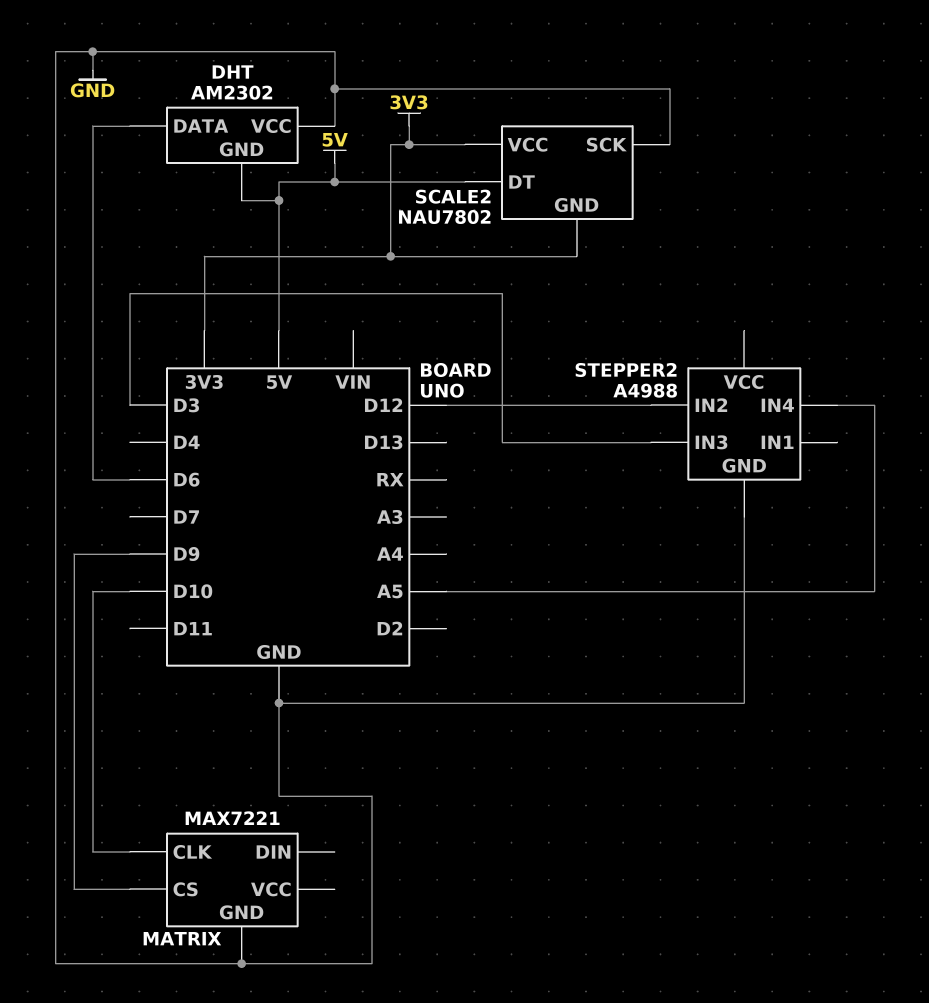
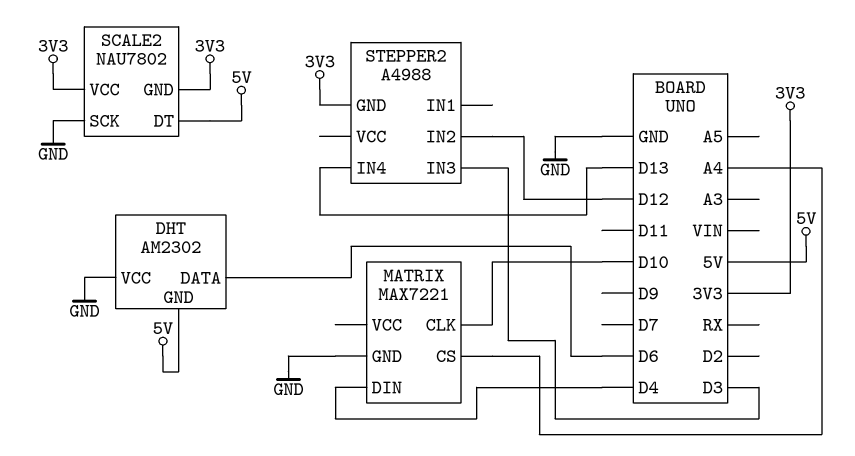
MATRIX pin CS: D9 -> A4
MATRIX pin DIN: none -> D4
STEPPER2 pin GND: GND -> 3V3
STEPPER2 pin IN4: A5 -> D13

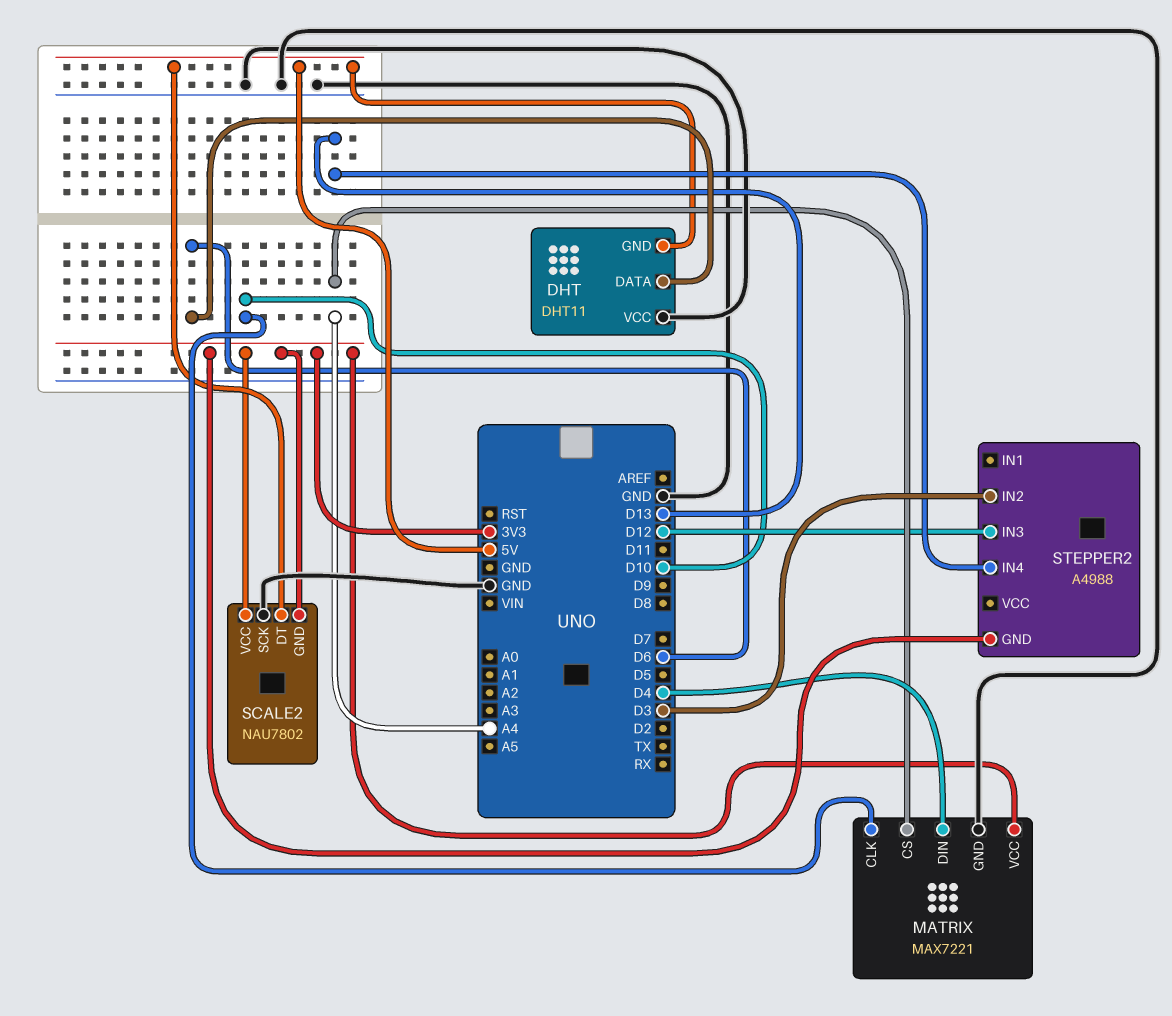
DHT: AM2302 -> DHT11
MATRIX pin VCC: none -> 3V3
STEPPER2 pin IN2: D12 -> D3
STEPPER2 pin IN3: D3 -> D12

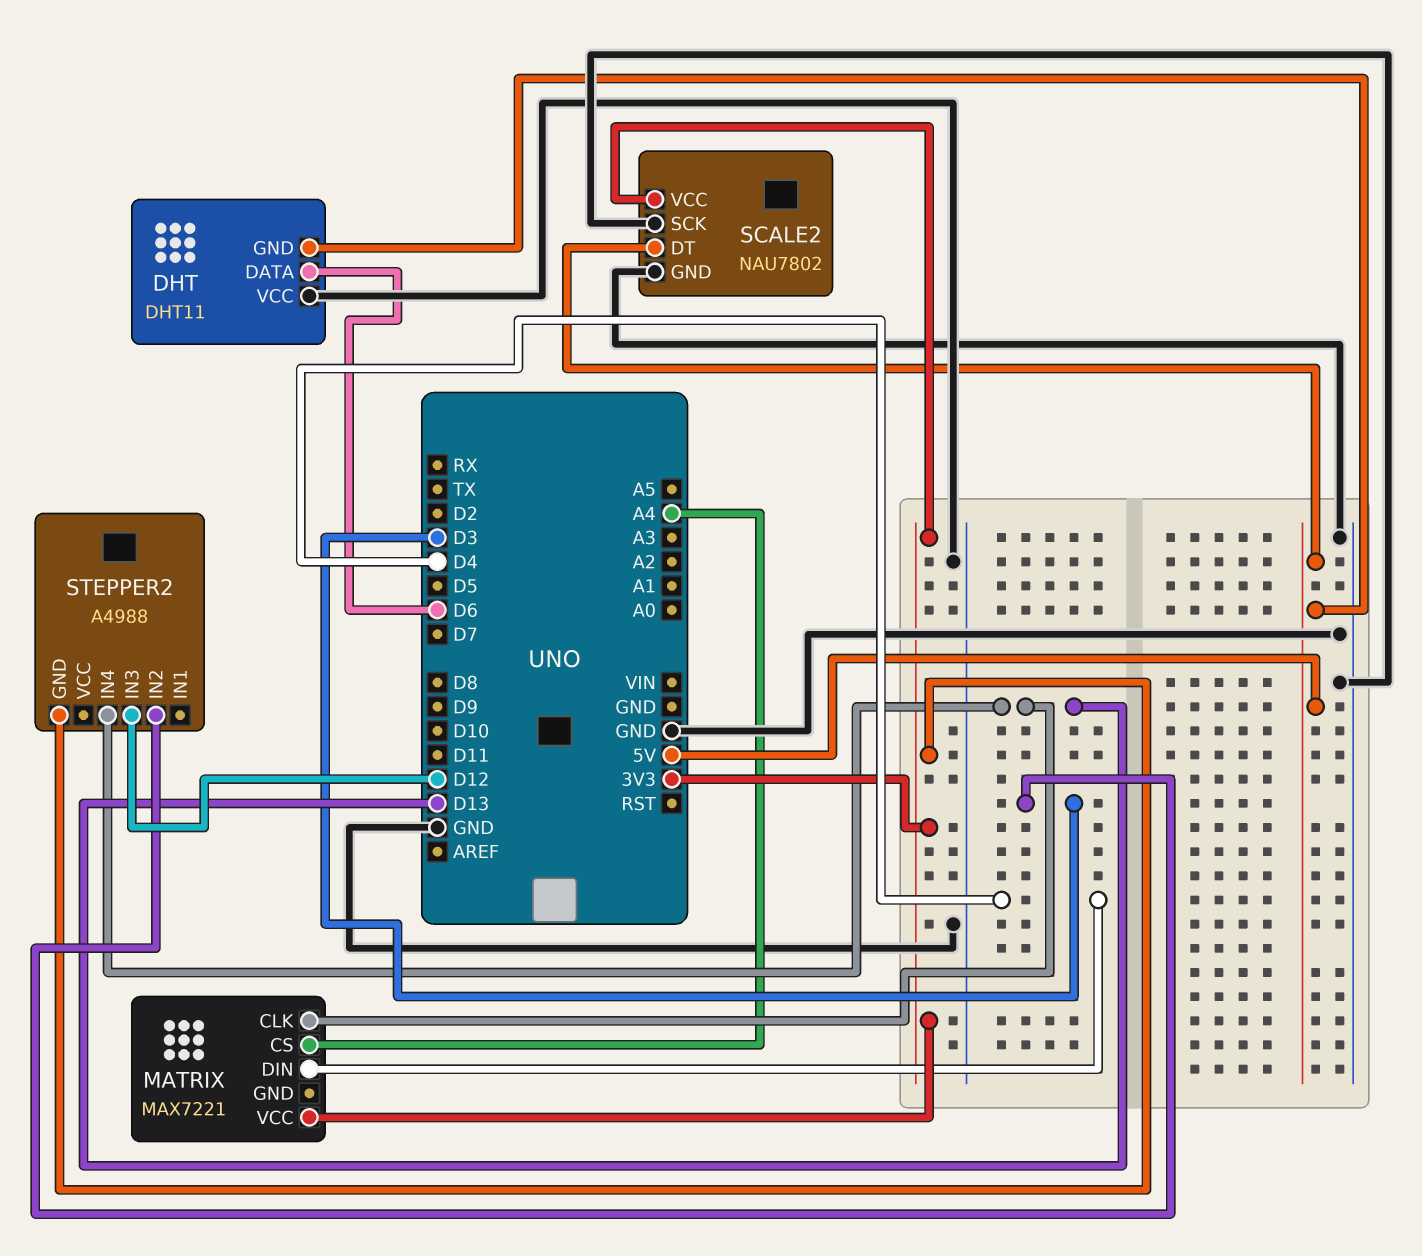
MATRIX pin CLK: D10 -> D13
MATRIX pin GND: GND -> none
SCALE2 pin GND: 3V3 -> GND

